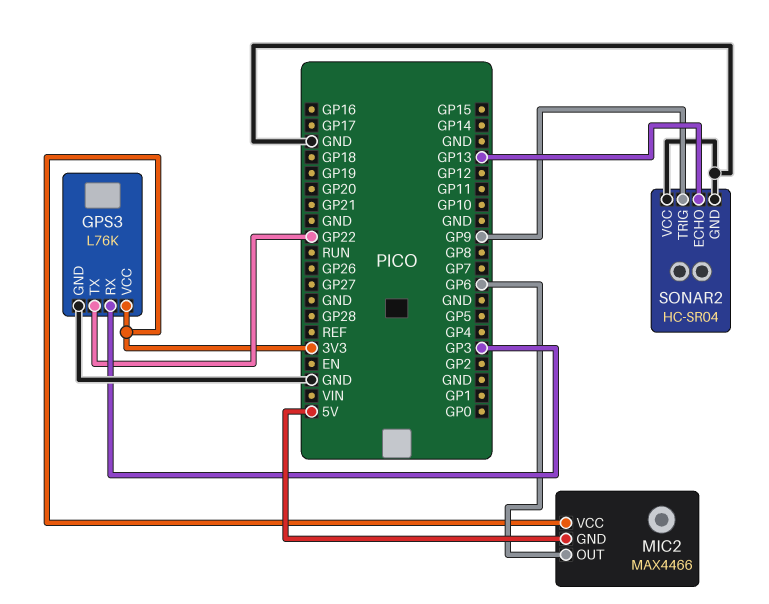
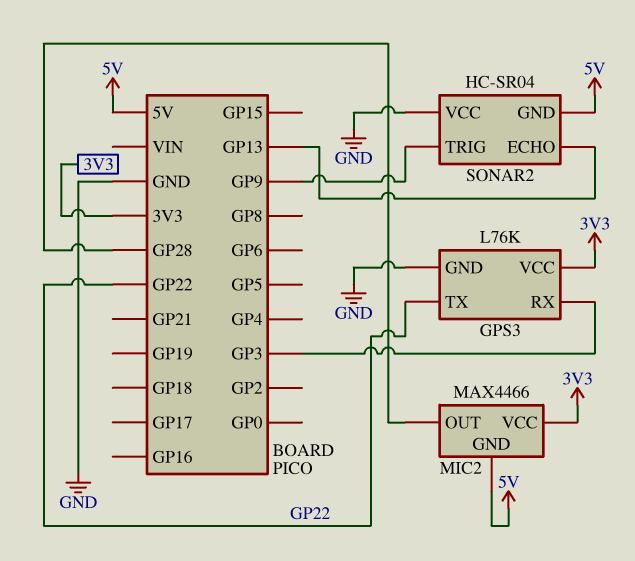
MIC2 pin OUT: GP6 -> GP28
SONAR2 pin GND: GND -> 5V

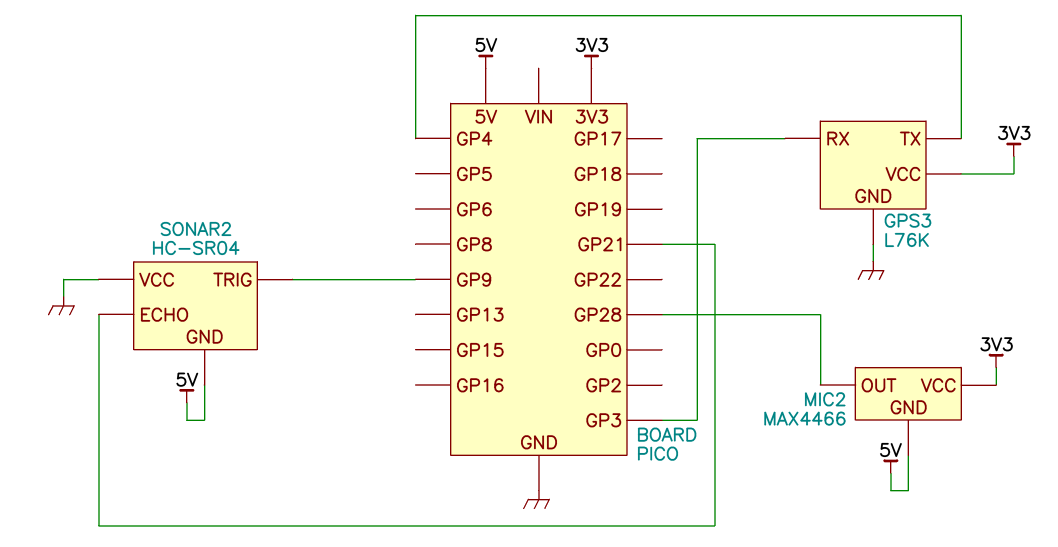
GPS3 pin TX: GP22 -> GP4
SONAR2 pin ECHO: GP13 -> GP21

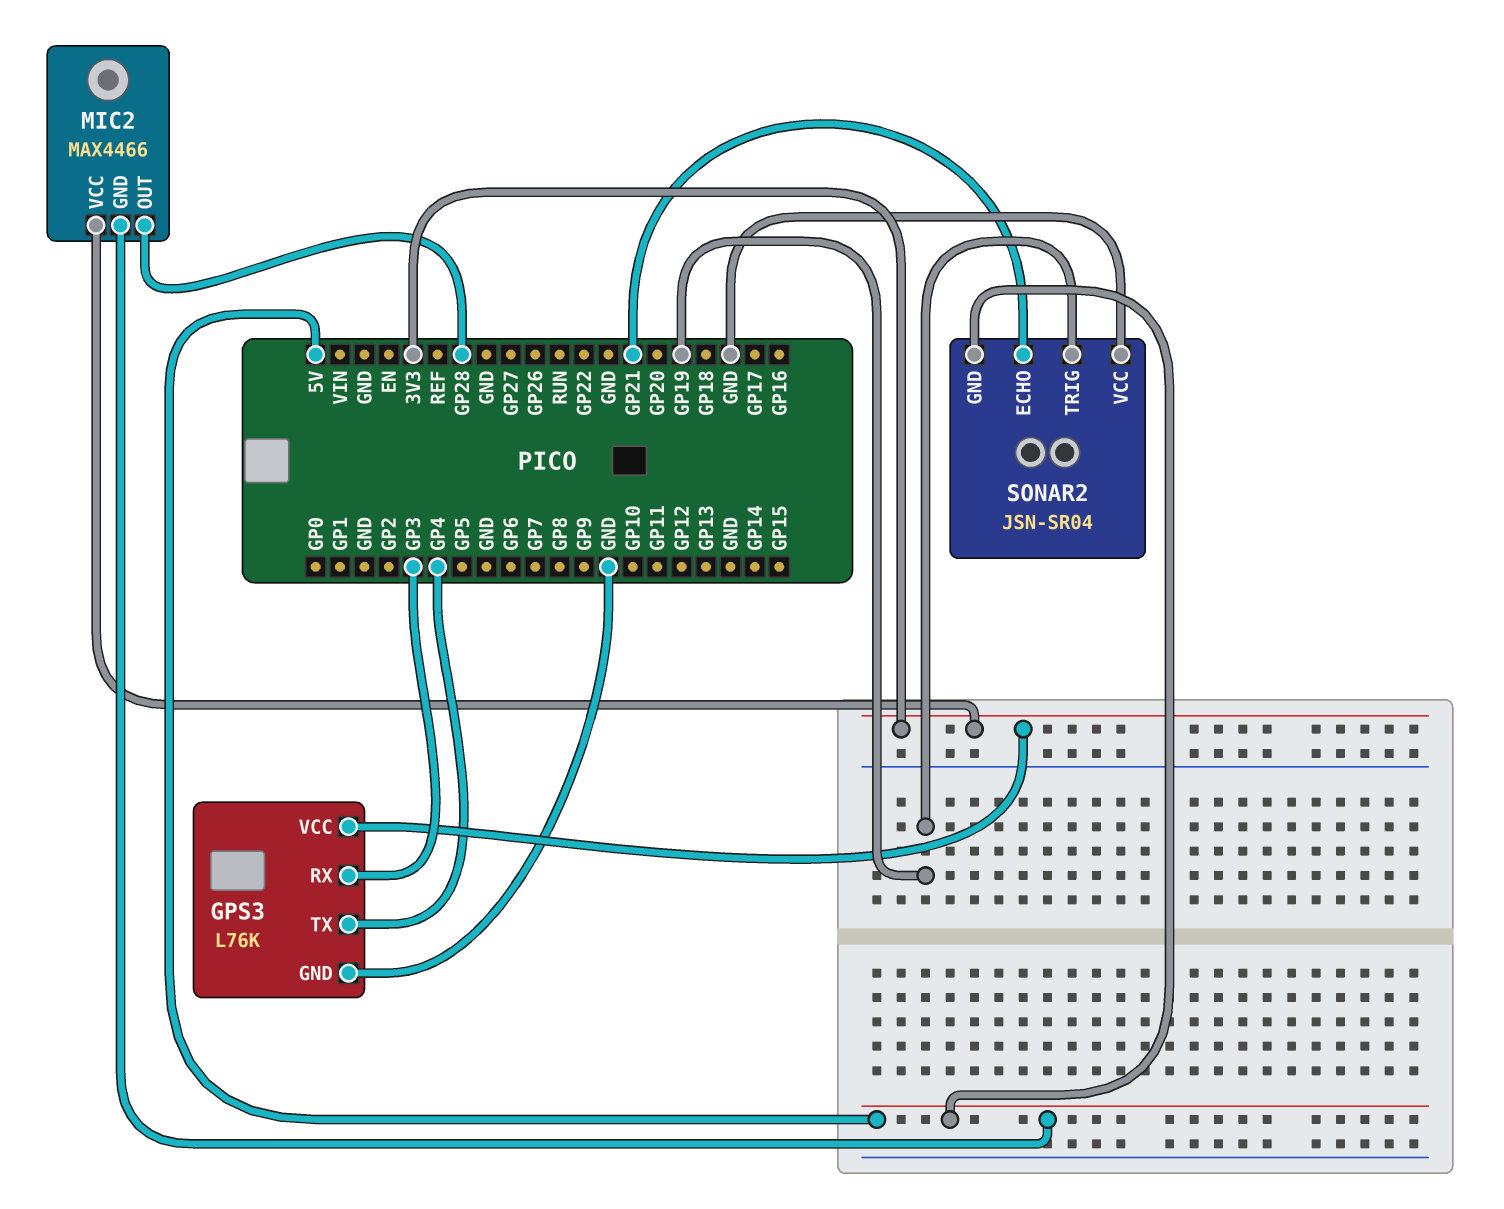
SONAR2: HC-SR04 -> JSN-SR04
SONAR2 pin TRIG: GP9 -> GP19

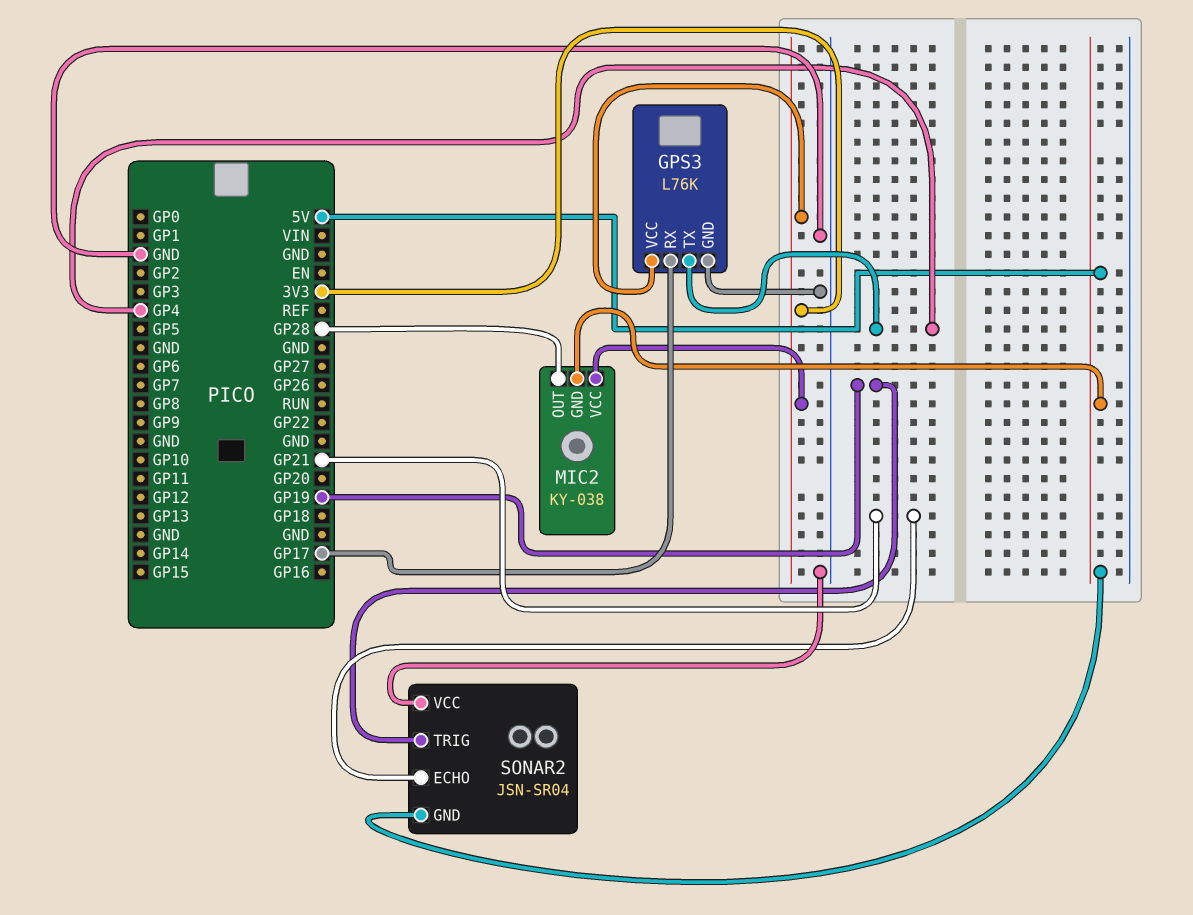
GPS3 pin RX: GP3 -> GP17
MIC2: MAX4466 -> KY-038

